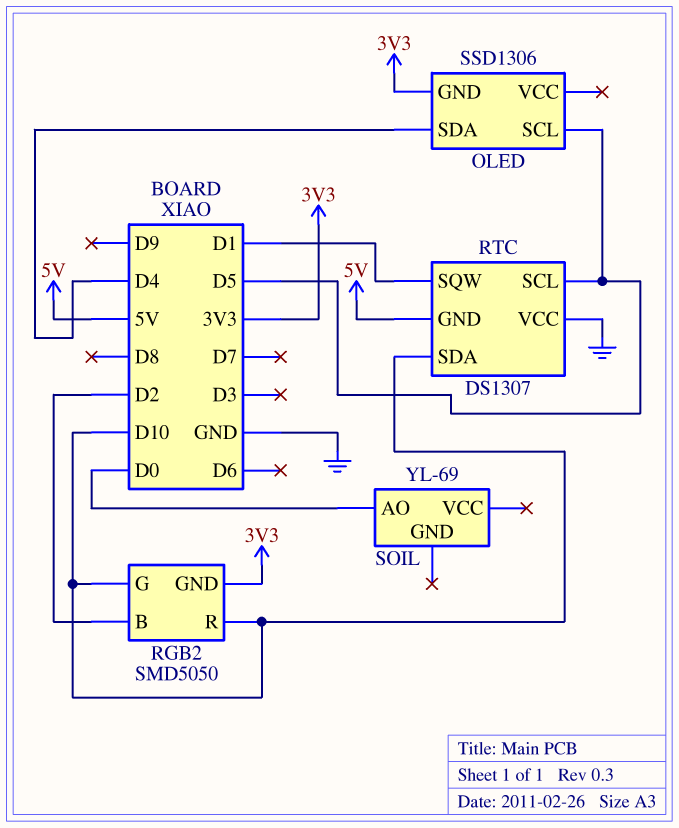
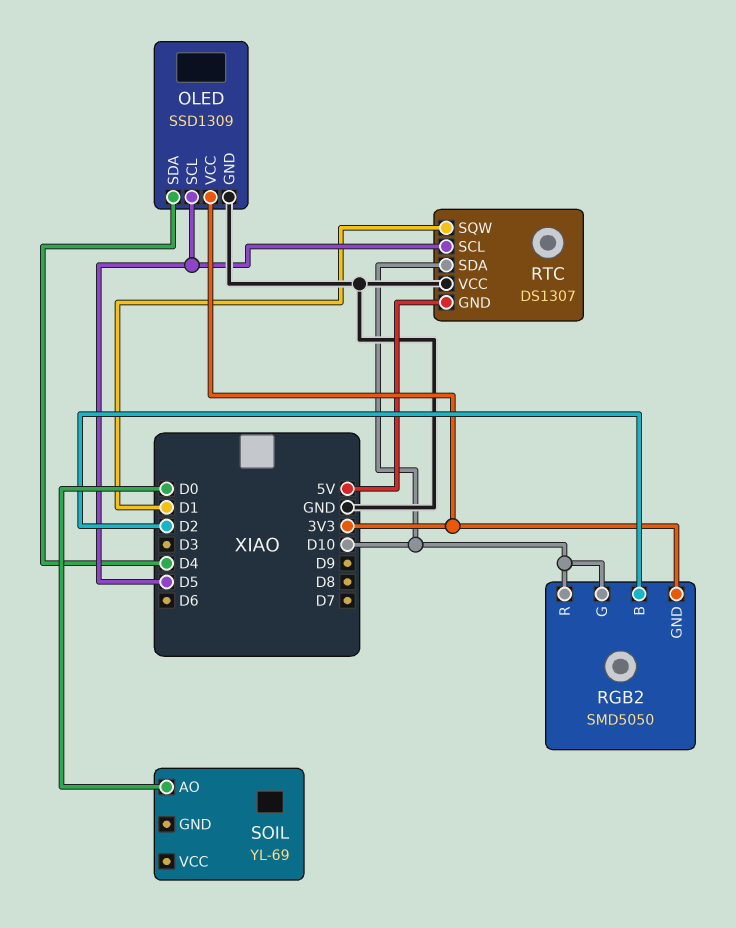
OLED: SSD1306 -> SSD1309
OLED pin GND: 3V3 -> GND
OLED pin VCC: none -> 3V3

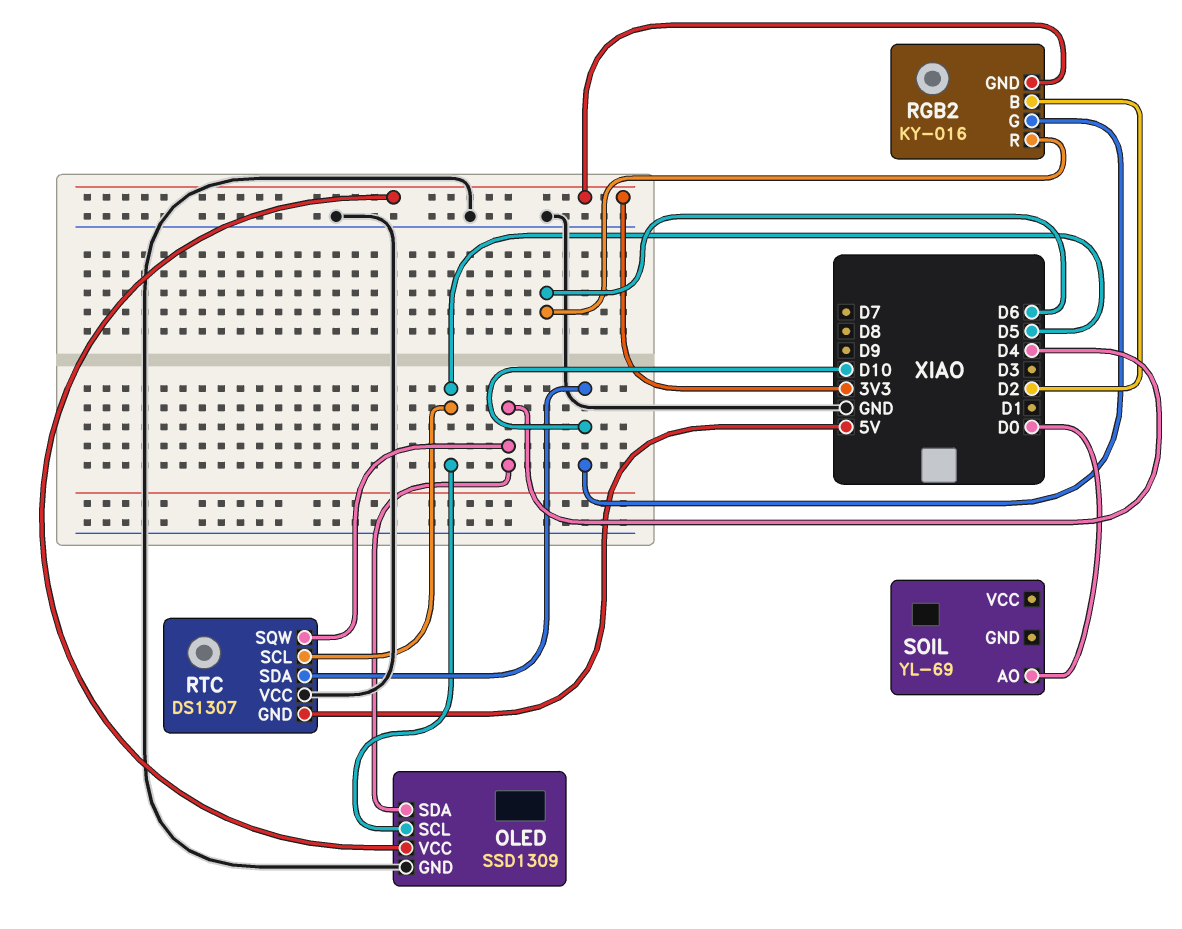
RGB2: SMD5050 -> KY-016
RGB2 pin R: D10 -> D6
RTC pin SQW: D1 -> D4

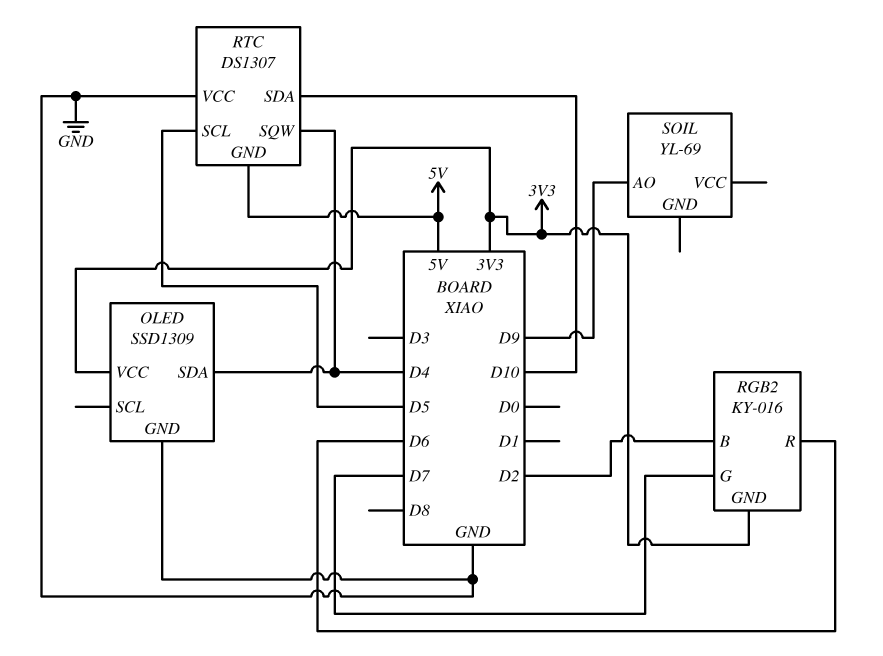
OLED pin SCL: D5 -> none
RGB2 pin G: D10 -> D7
SOIL pin AO: D0 -> D9

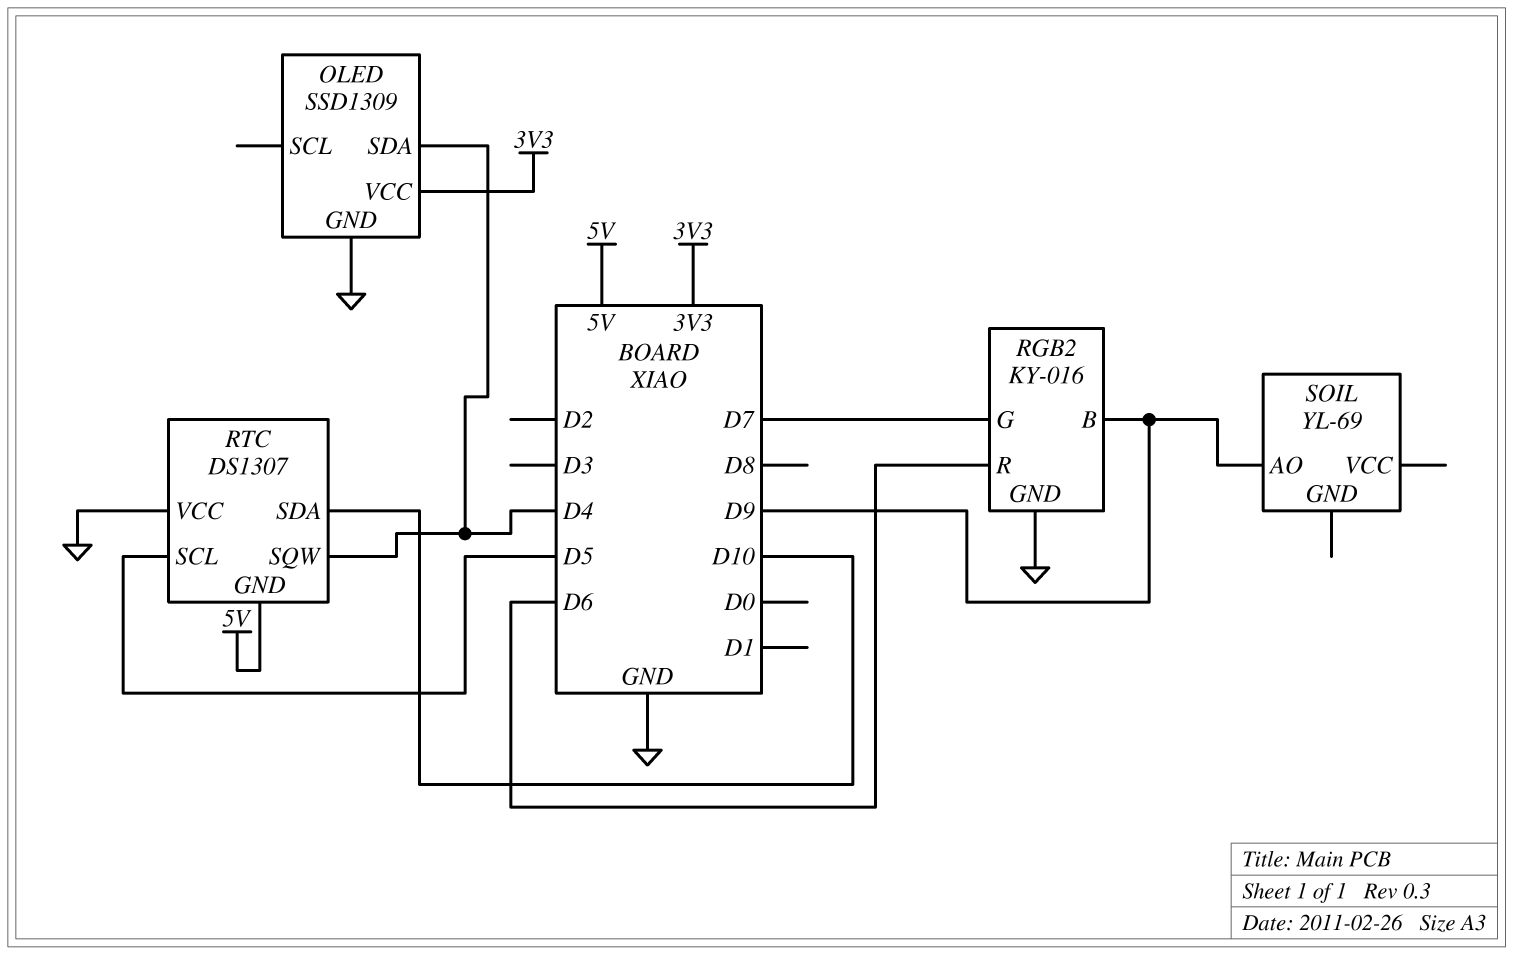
RGB2 pin B: D2 -> D9
RGB2 pin GND: 3V3 -> GND

